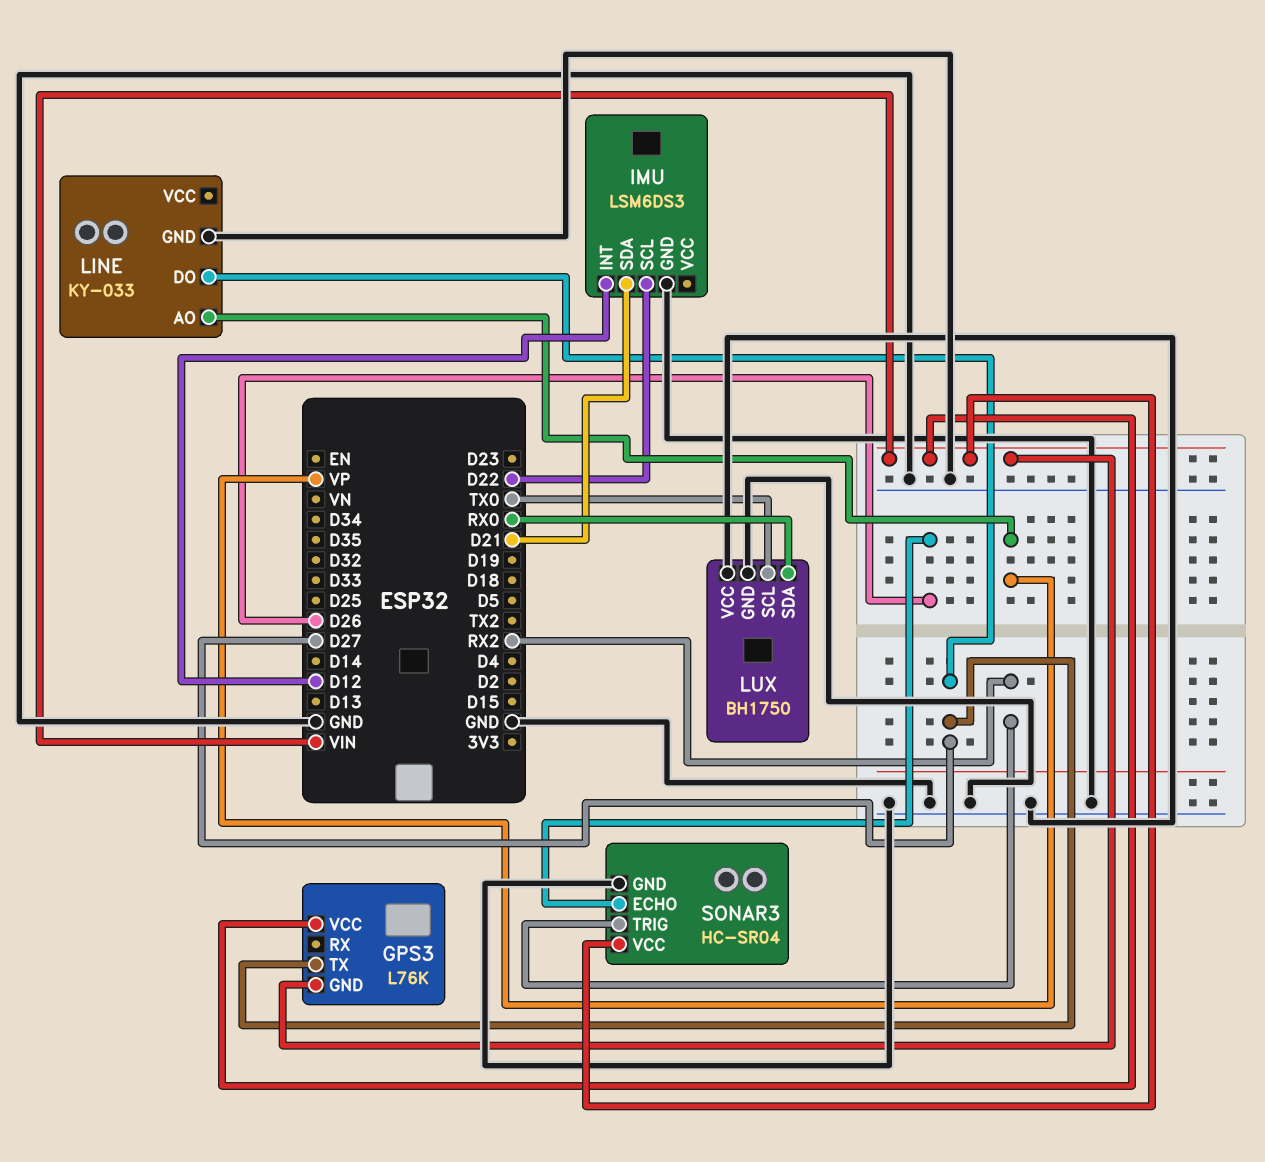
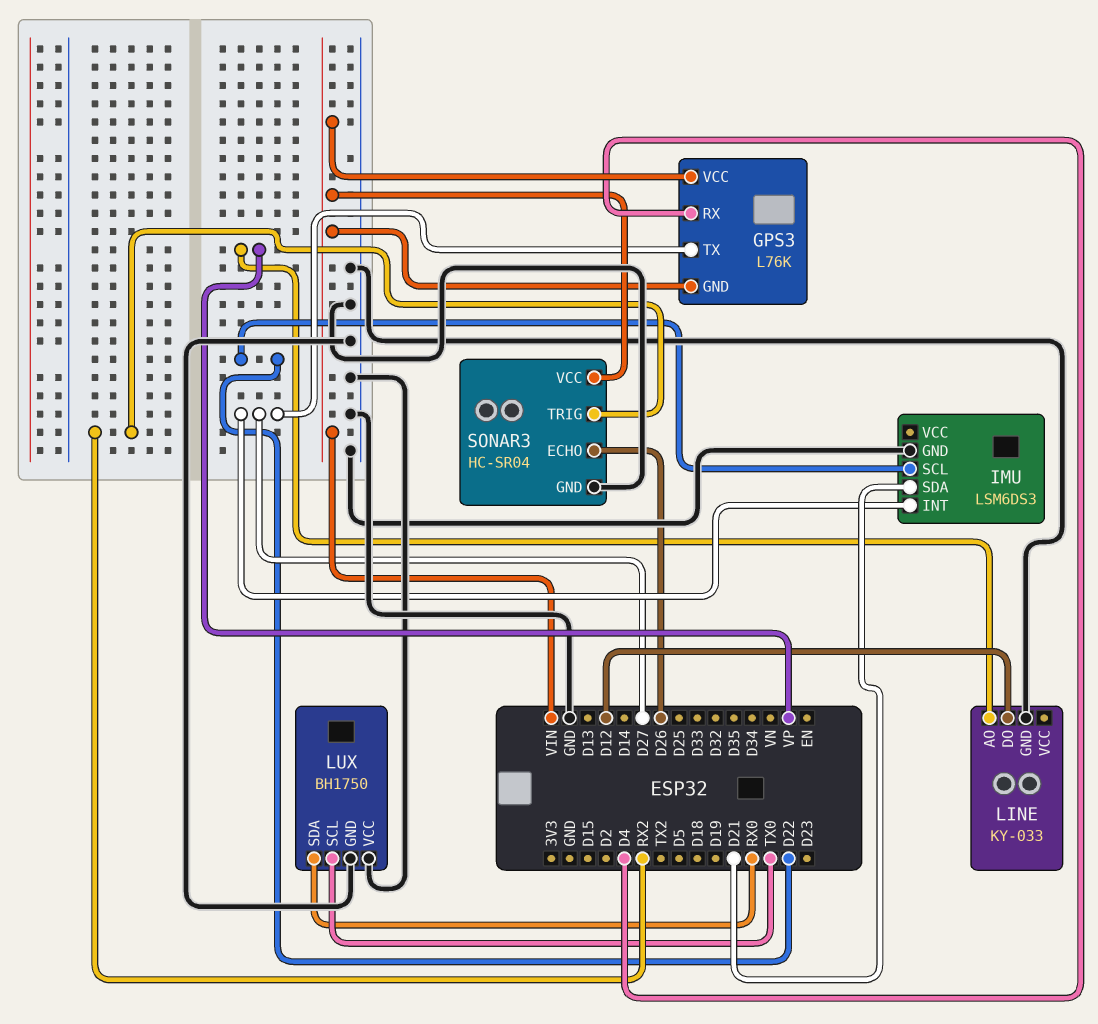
GPS3 pin RX: none -> D4
IMU pin INT: D12 -> D27
LINE pin DO: D27 -> D12

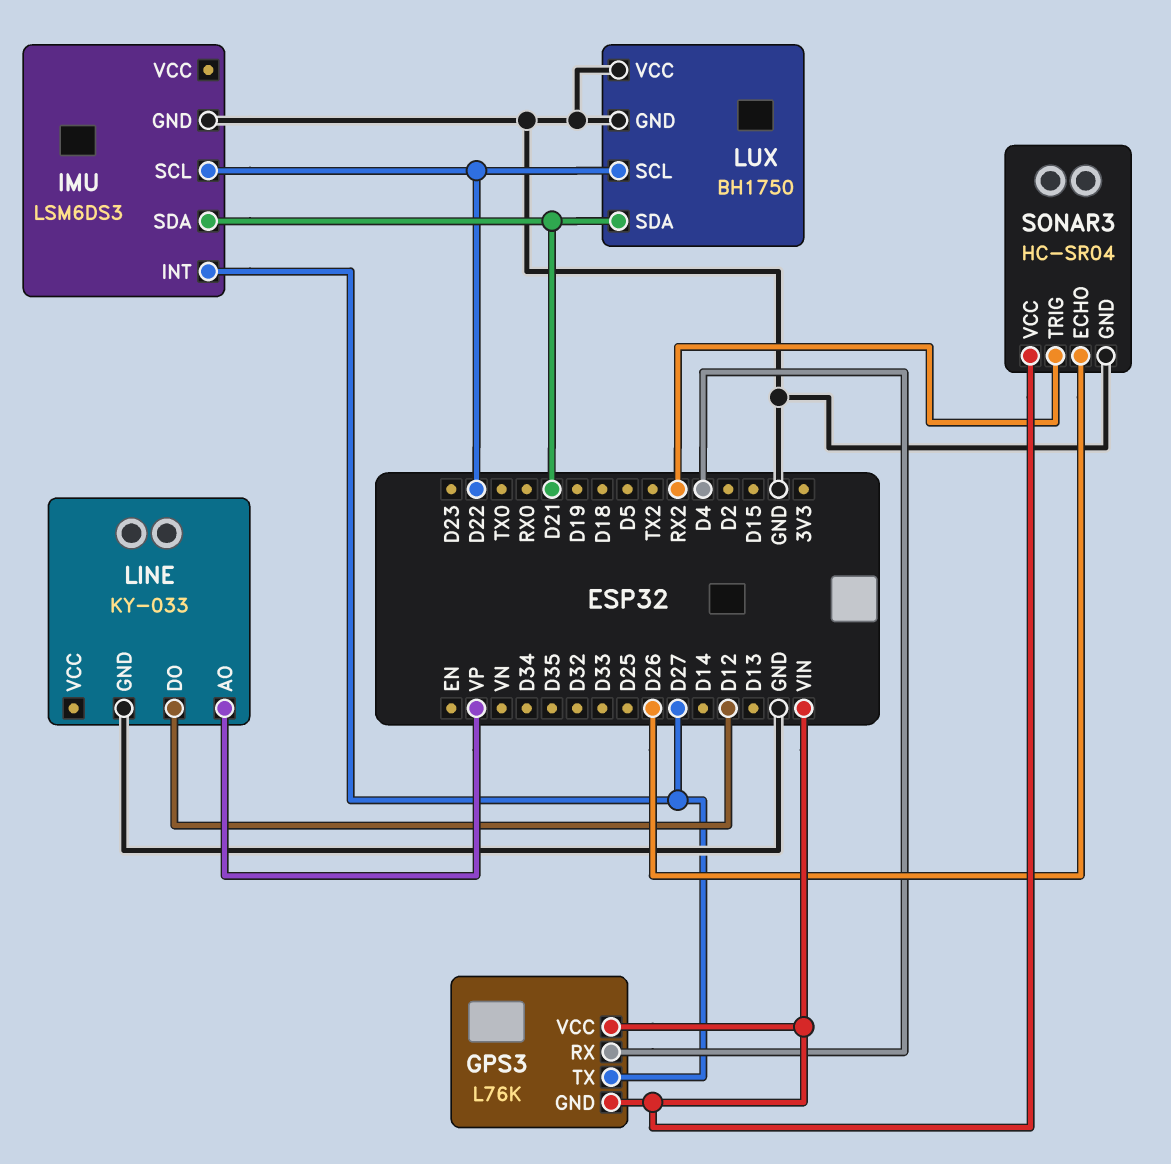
LUX pin SCL: TX0 -> D22
LUX pin SDA: RX0 -> D21

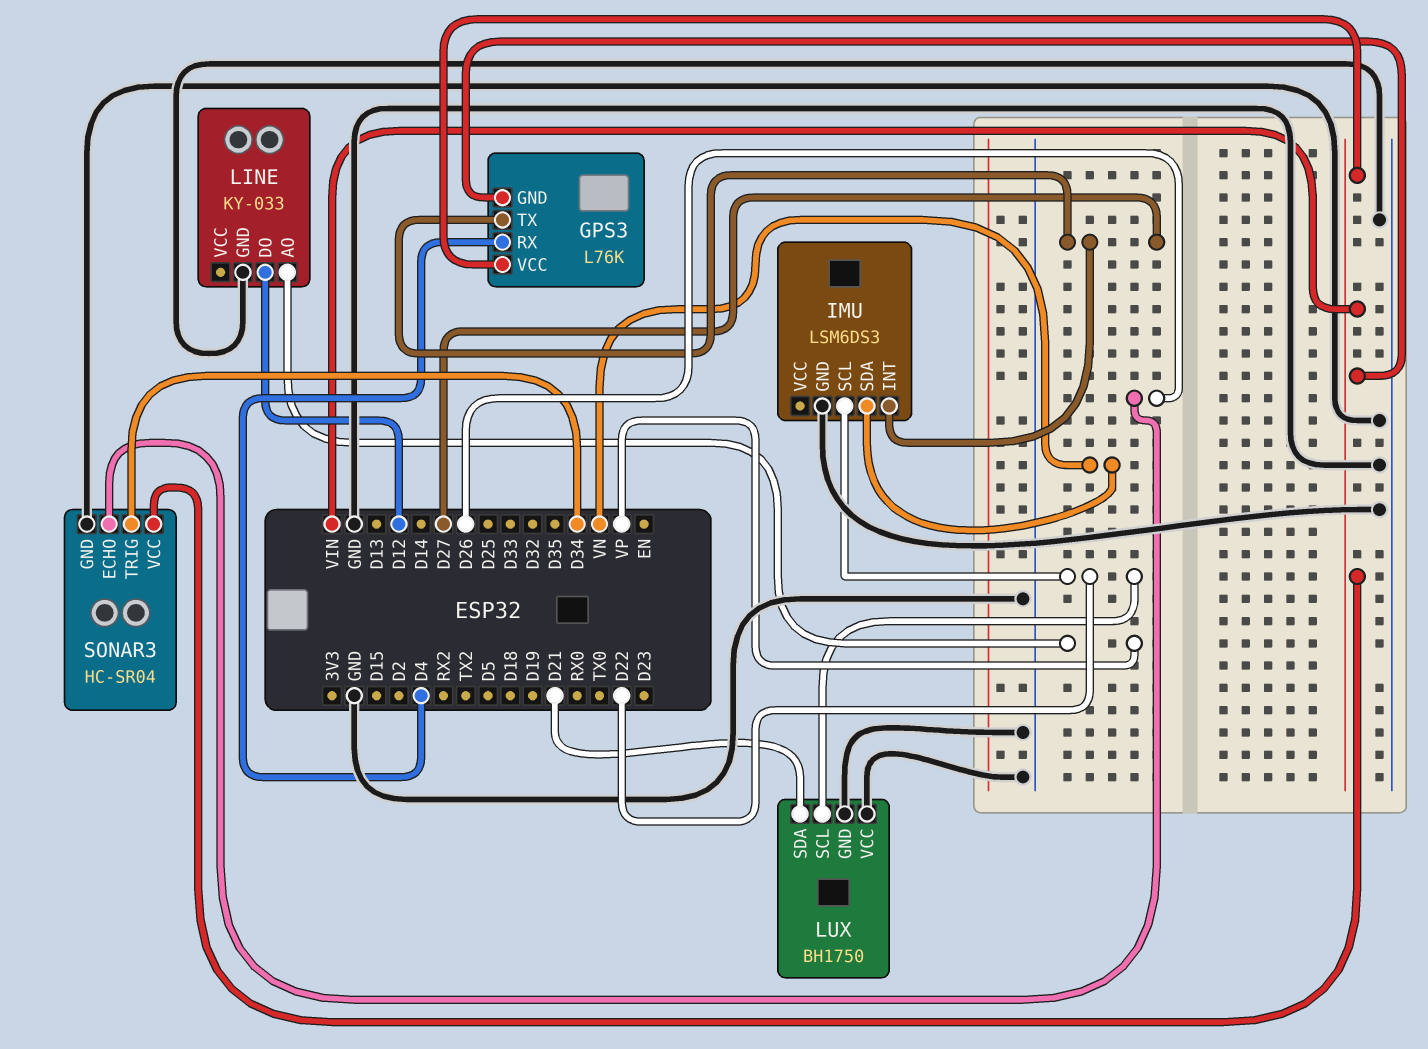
IMU pin SDA: D21 -> VN
SONAR3 pin TRIG: RX2 -> D34

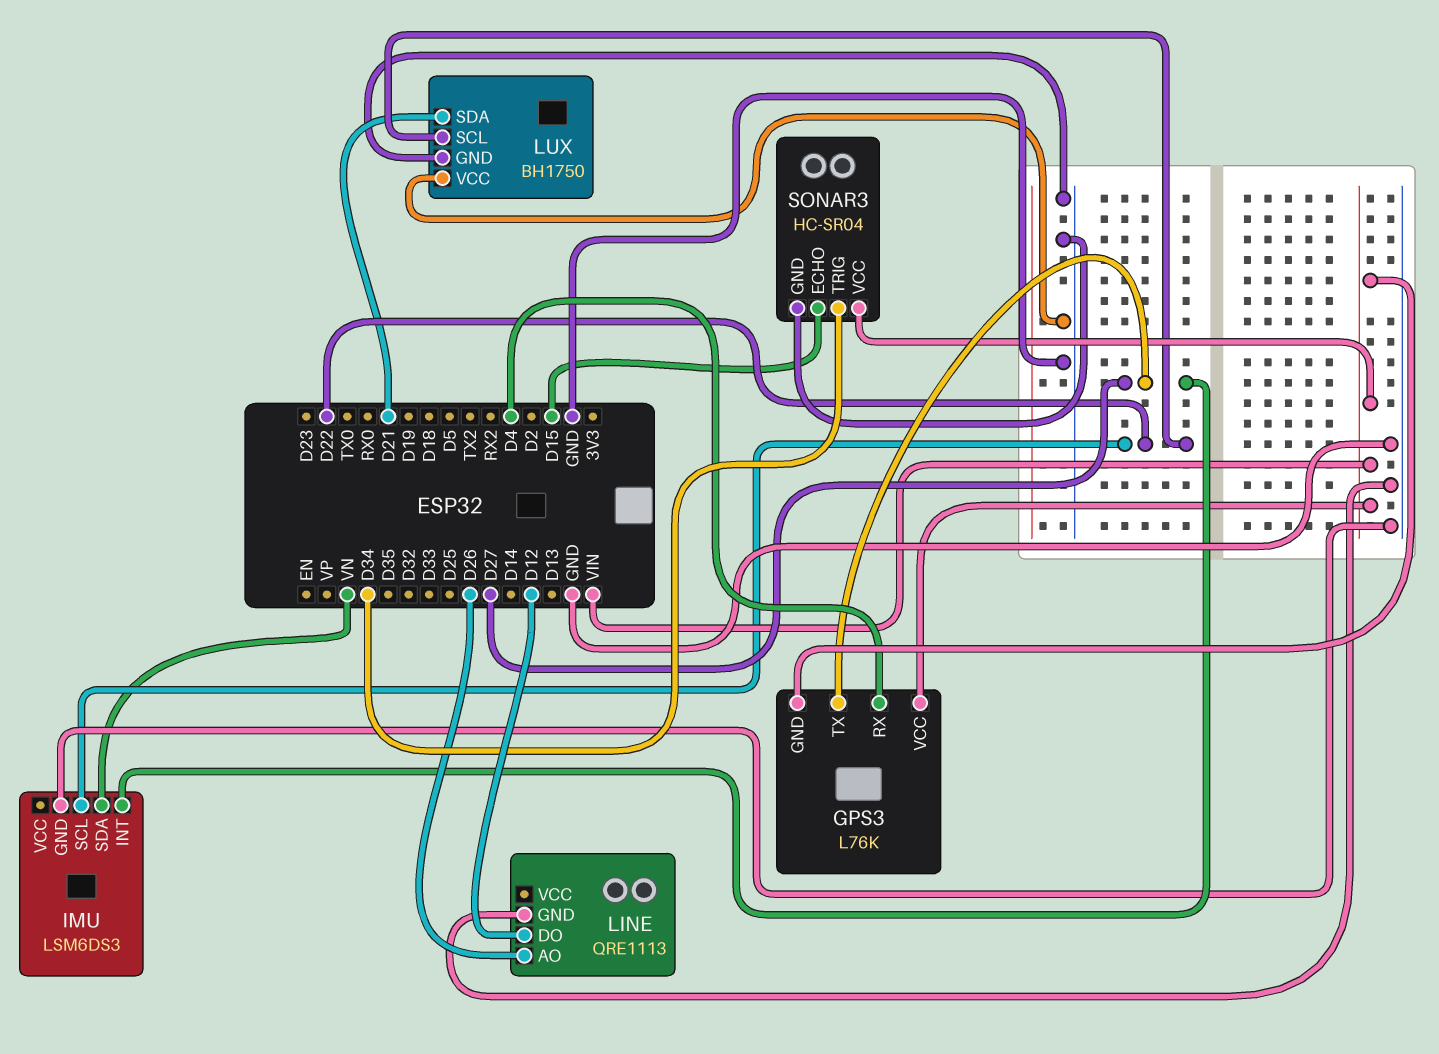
LINE: KY-033 -> QRE1113
LINE pin AO: VP -> D26
SONAR3 pin ECHO: D26 -> D15

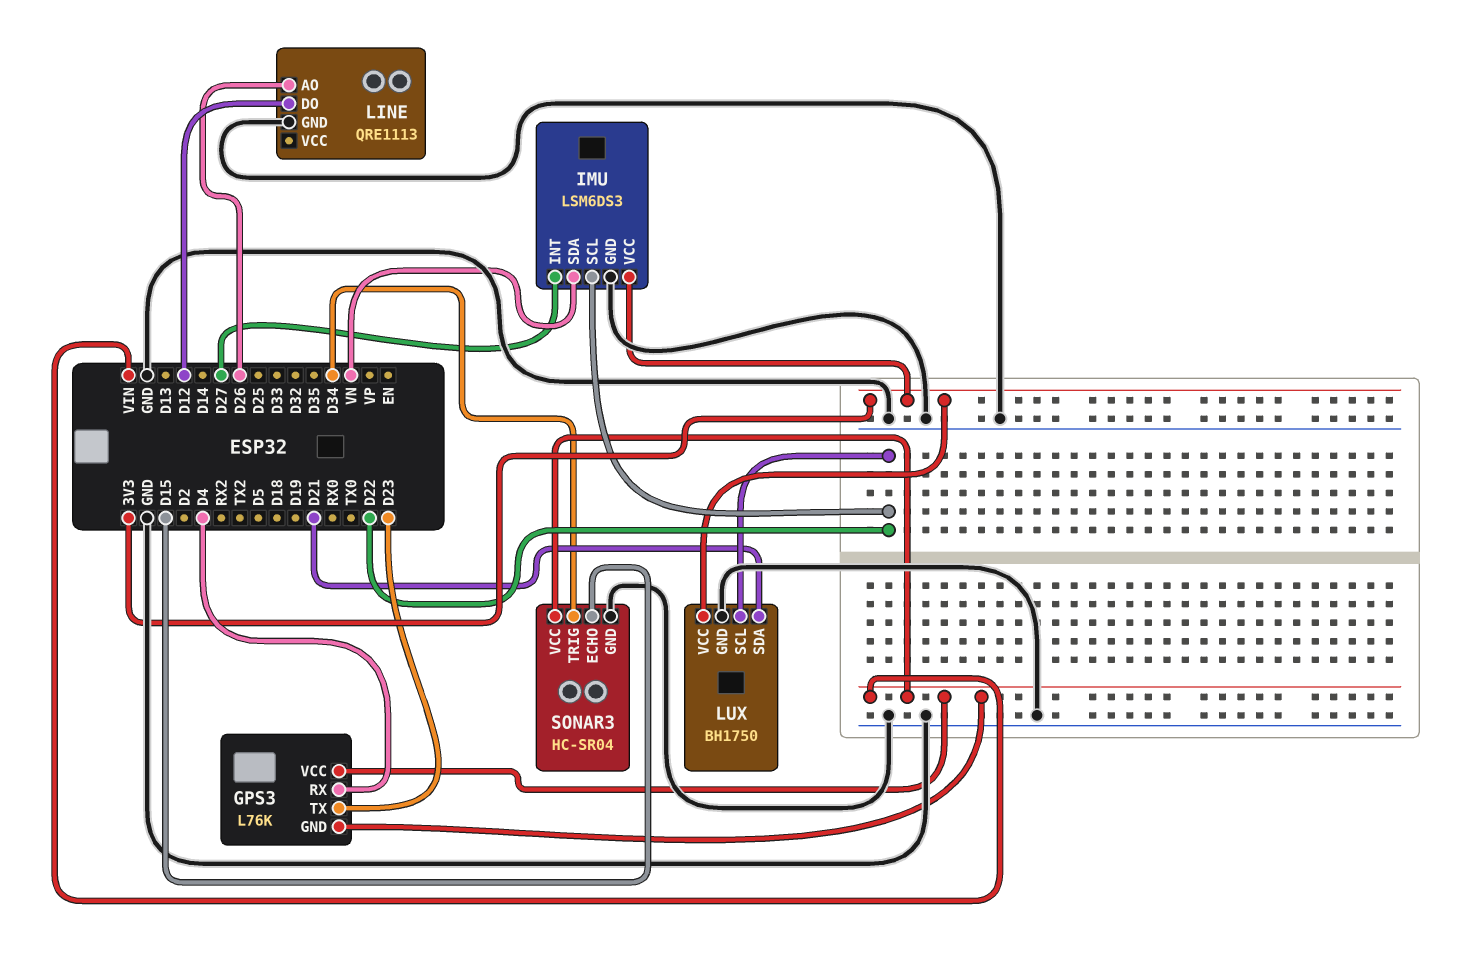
GPS3 pin TX: D27 -> D23
IMU pin VCC: none -> 3V3
LUX pin VCC: GND -> 3V3

